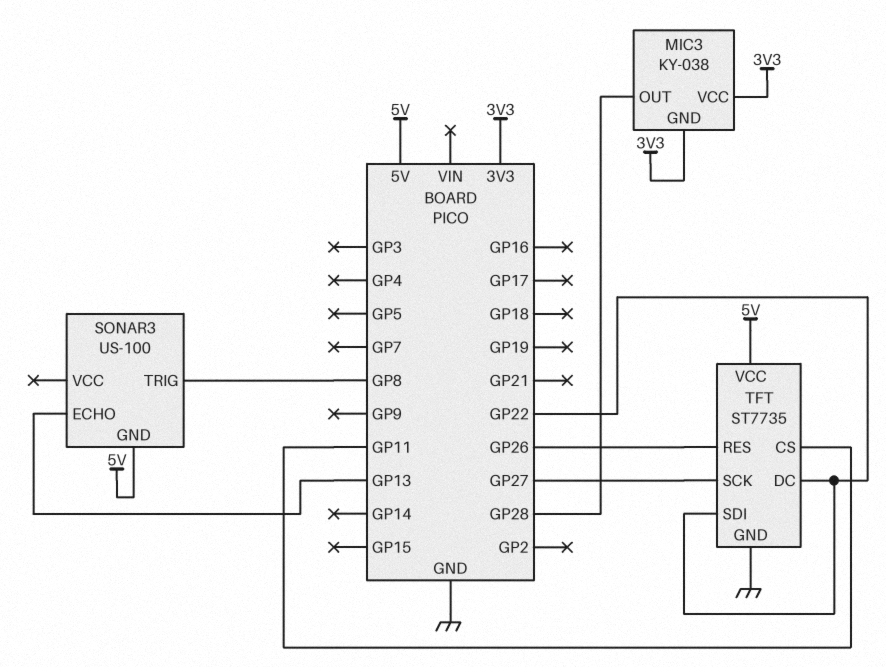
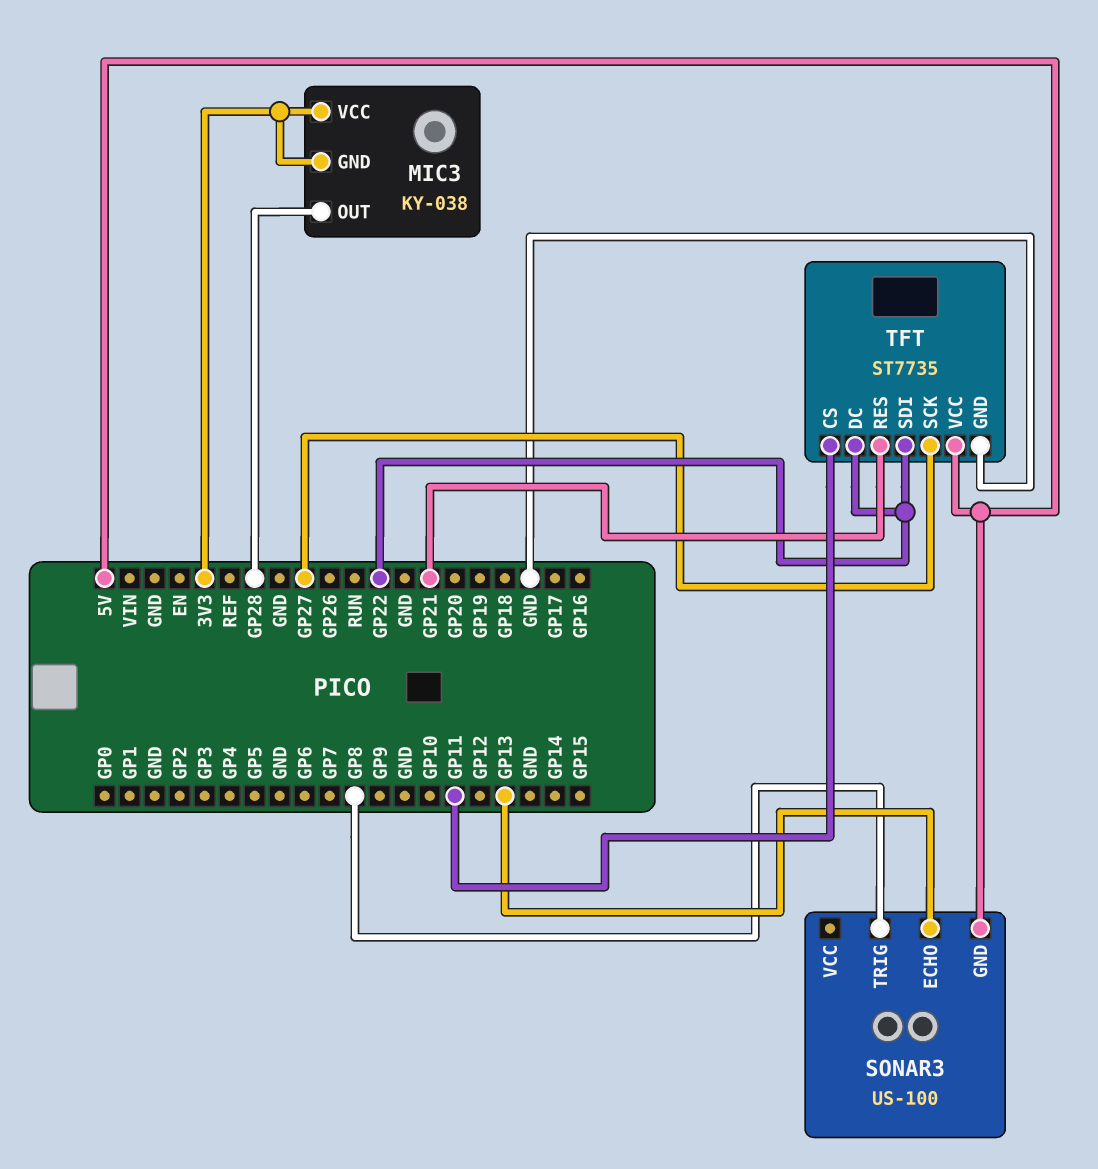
TFT pin RES: GP26 -> GP21

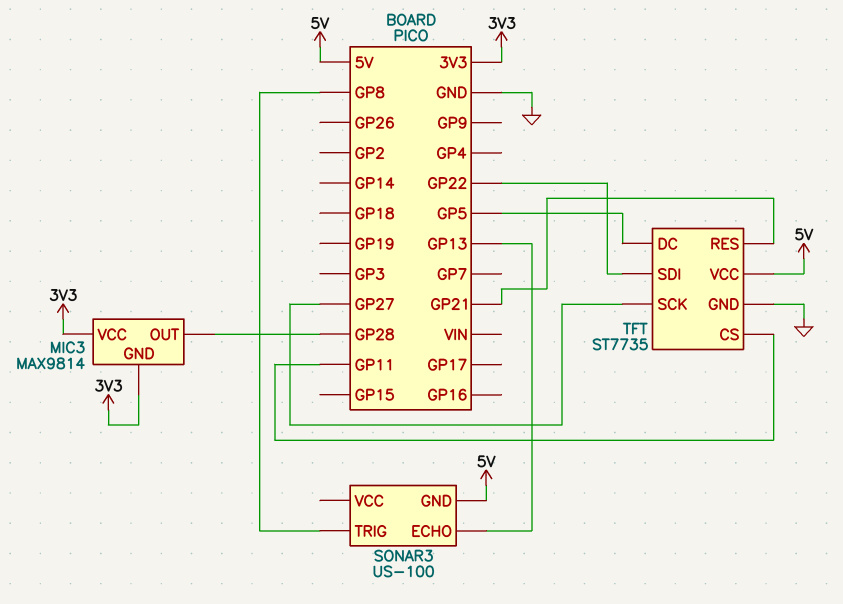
MIC3: KY-038 -> MAX9814
TFT pin DC: GP22 -> GP5

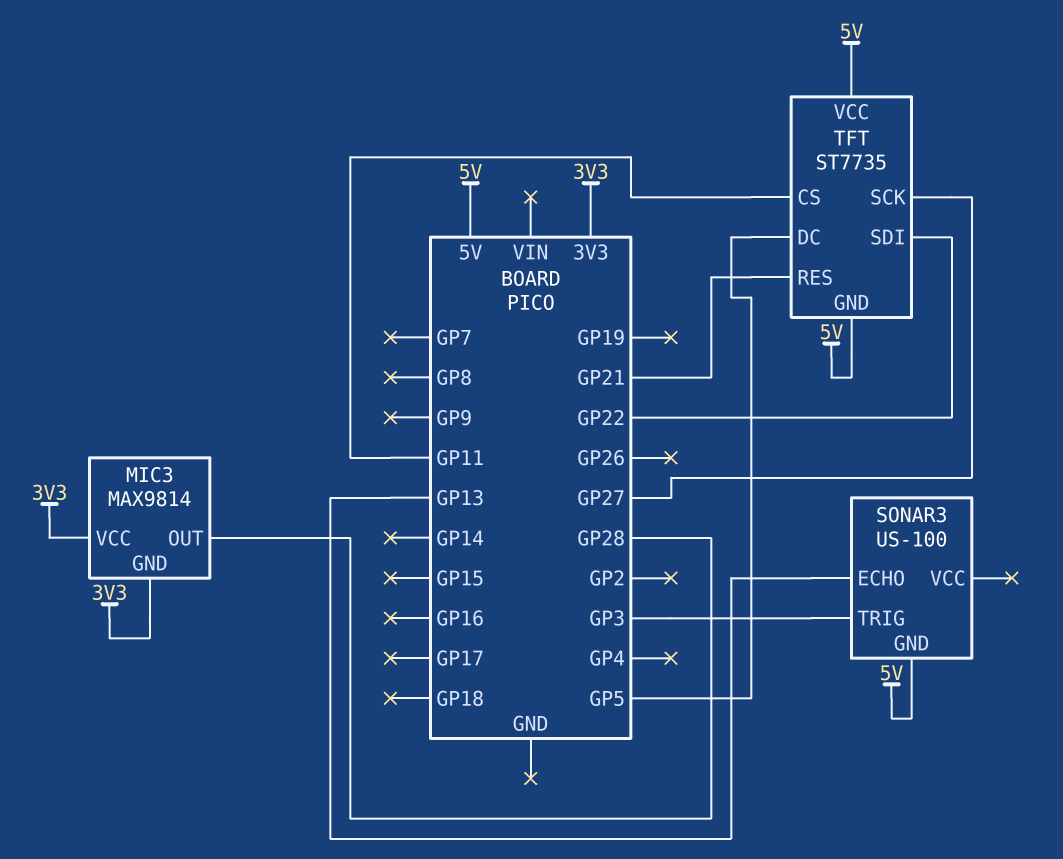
SONAR3 pin TRIG: GP8 -> GP3
TFT pin GND: GND -> 5V

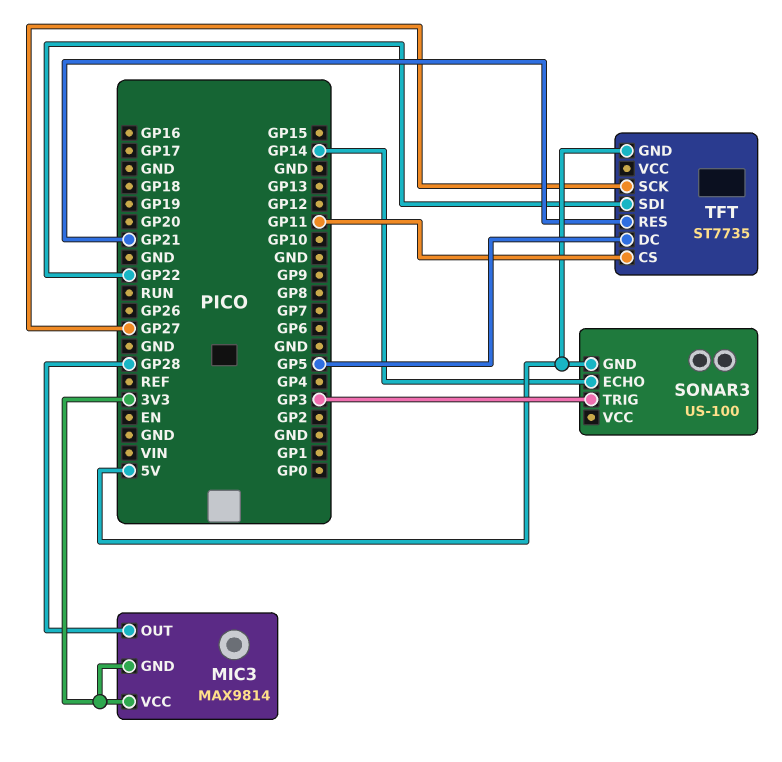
SONAR3 pin ECHO: GP13 -> GP14
TFT pin VCC: 5V -> none

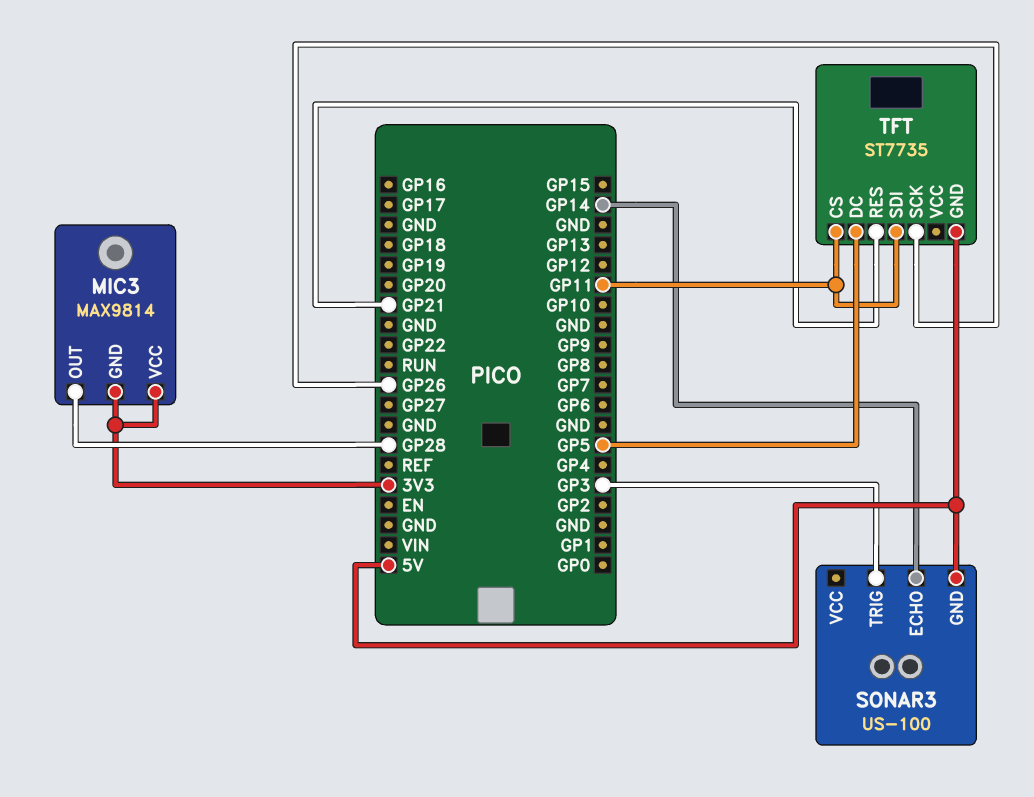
TFT pin SCK: GP27 -> GP26
TFT pin SDI: GP22 -> GP11

